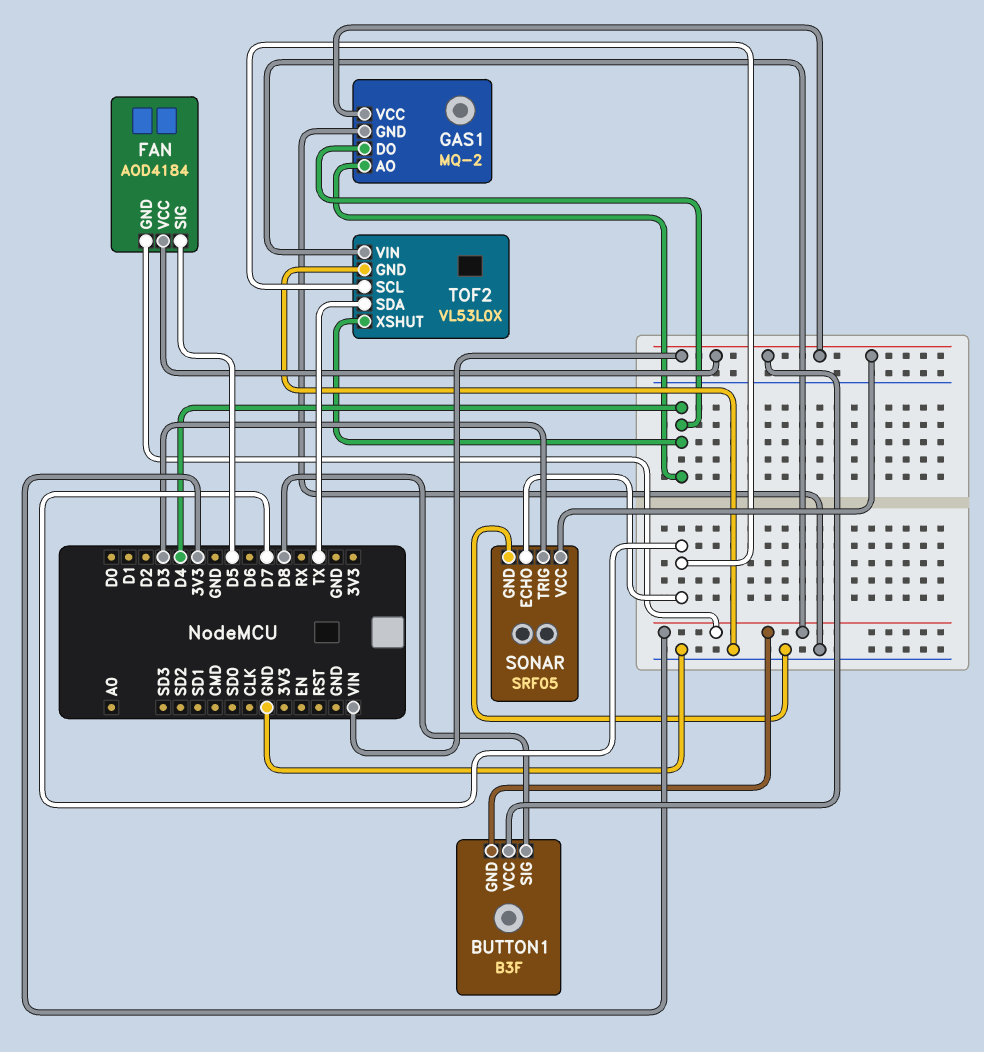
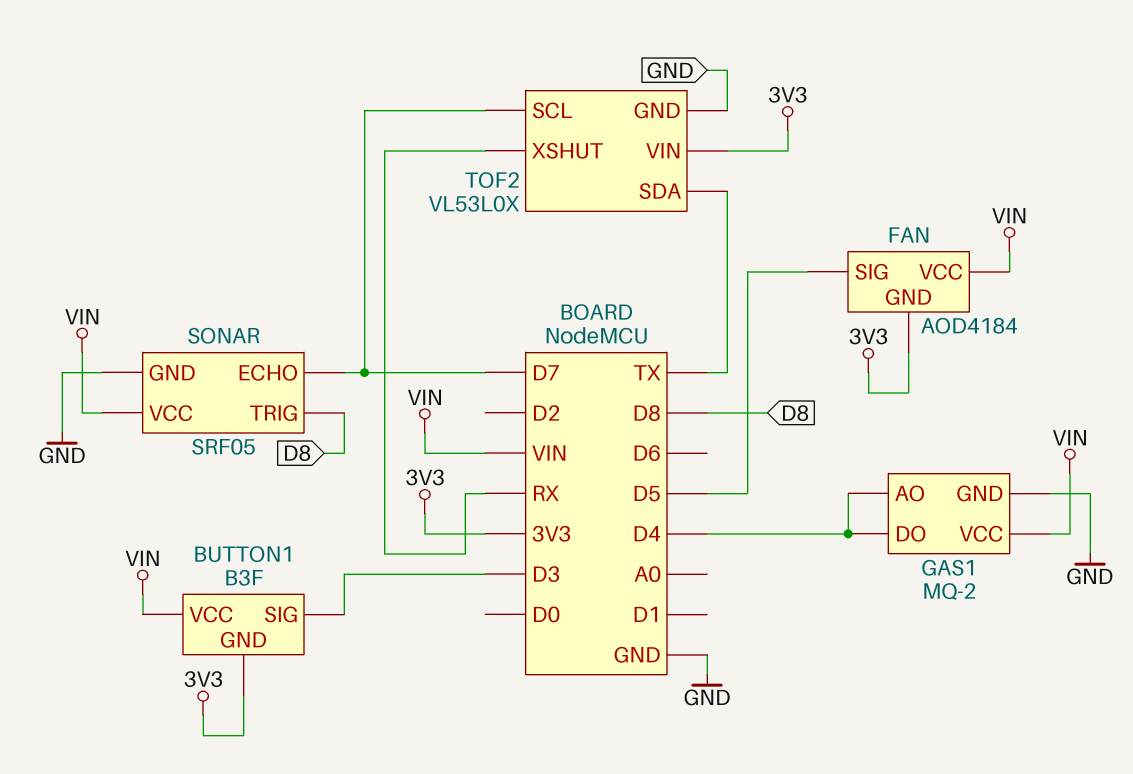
BUTTON1 pin SIG: D8 -> D3
SONAR pin TRIG: D3 -> D8
TOF2 pin XSHUT: D4 -> RX

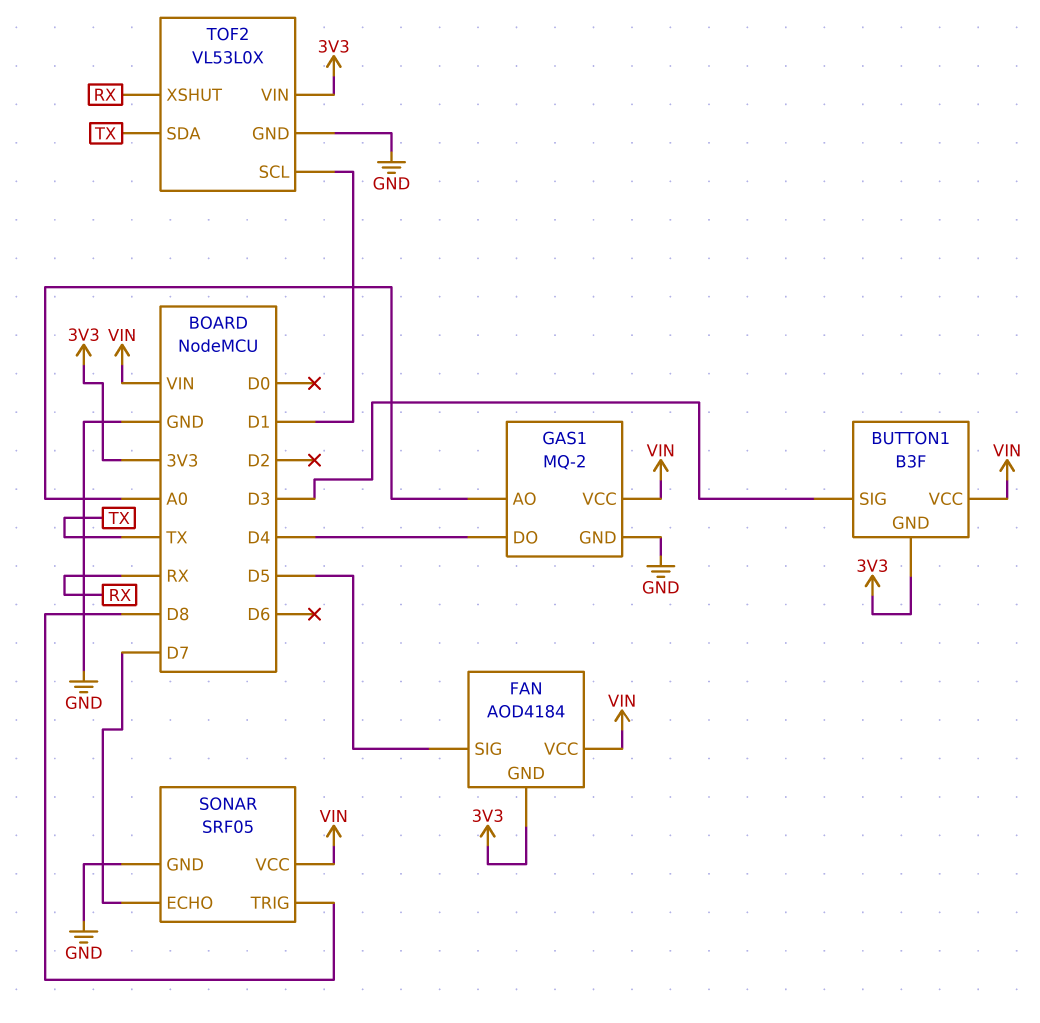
GAS1 pin AO: D4 -> A0
TOF2 pin SCL: D7 -> D1

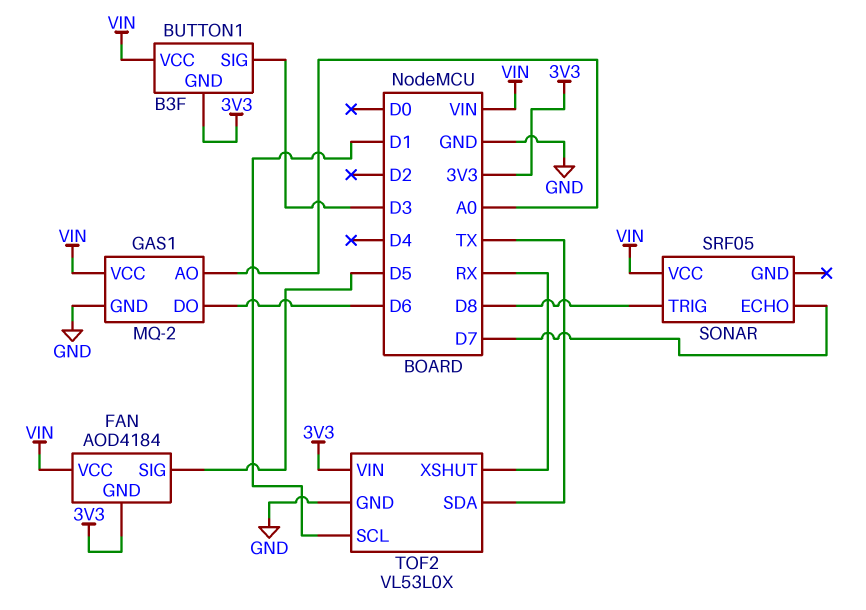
GAS1 pin DO: D4 -> D6
SONAR pin GND: GND -> none

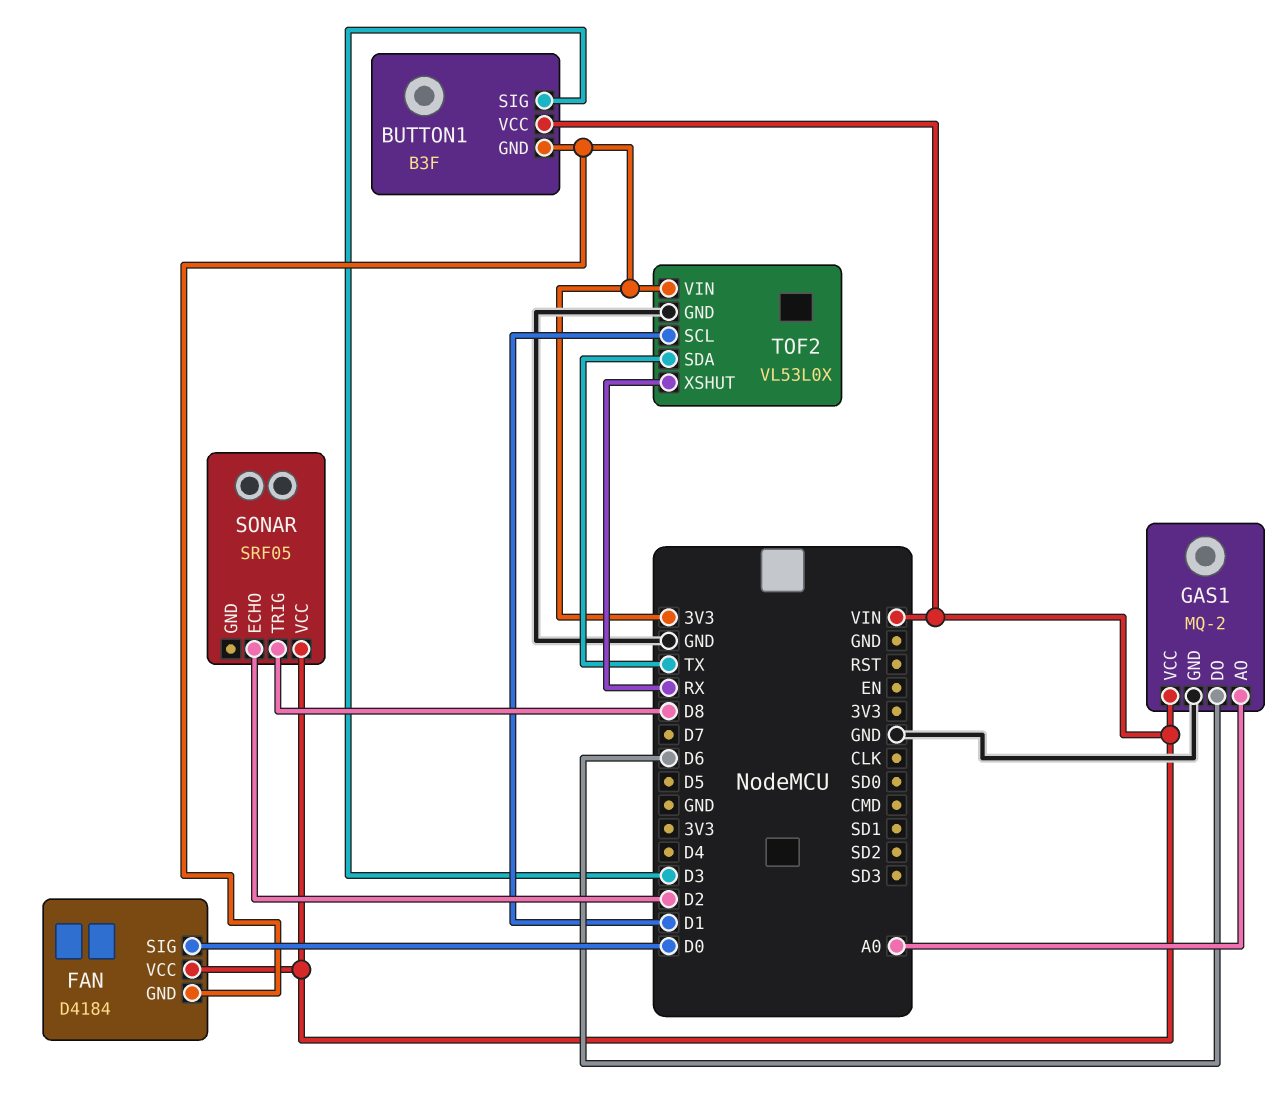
FAN: AOD4184 -> D4184
FAN pin SIG: D5 -> D0
SONAR pin ECHO: D7 -> D2

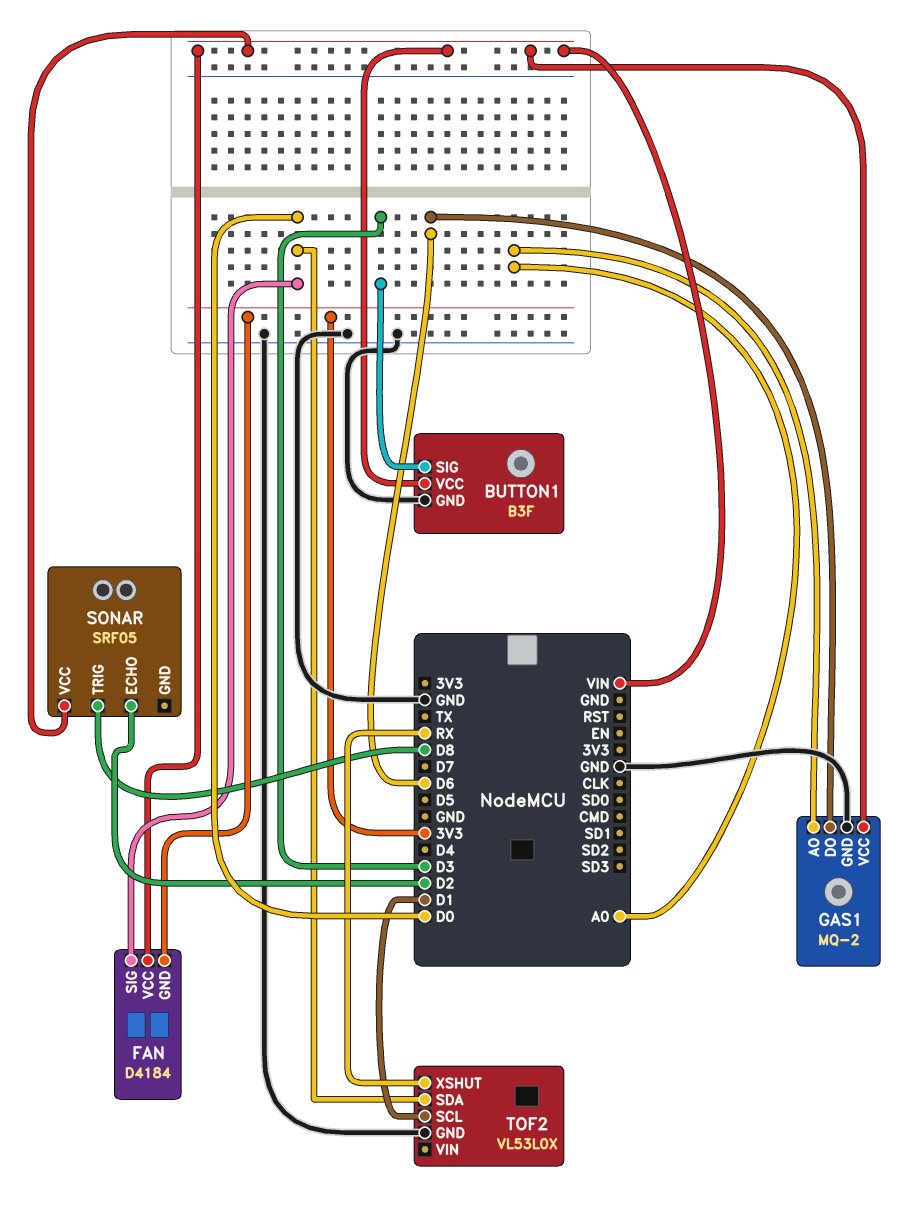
BUTTON1 pin GND: 3V3 -> GND
TOF2 pin SDA: TX -> D0
TOF2 pin VIN: 3V3 -> none

